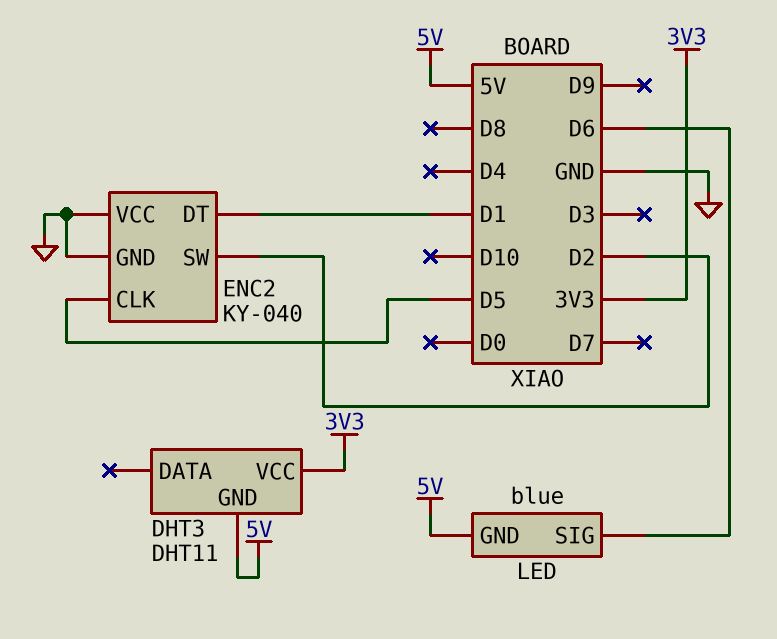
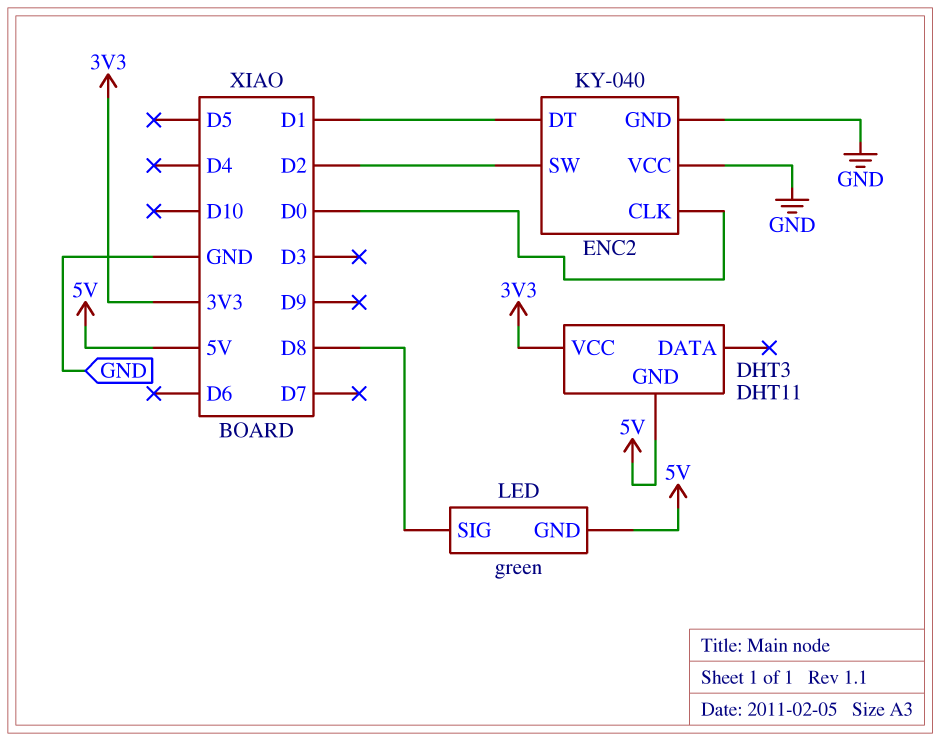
ENC2 pin CLK: D5 -> D0
LED: blue -> green
LED pin SIG: D6 -> D8

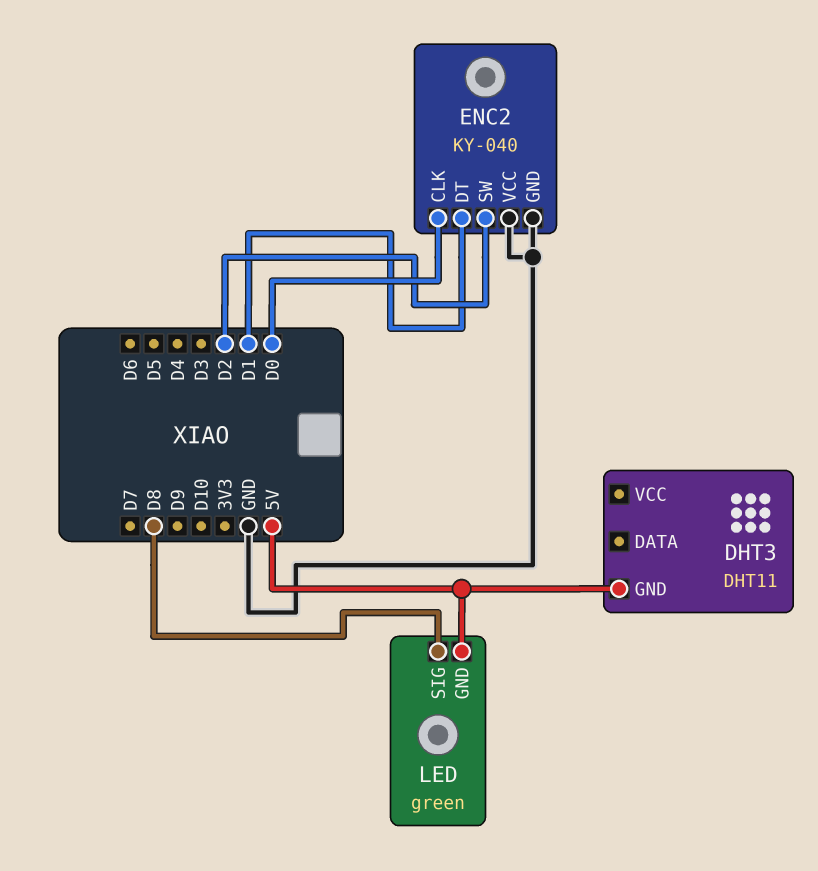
DHT3 pin VCC: 3V3 -> none

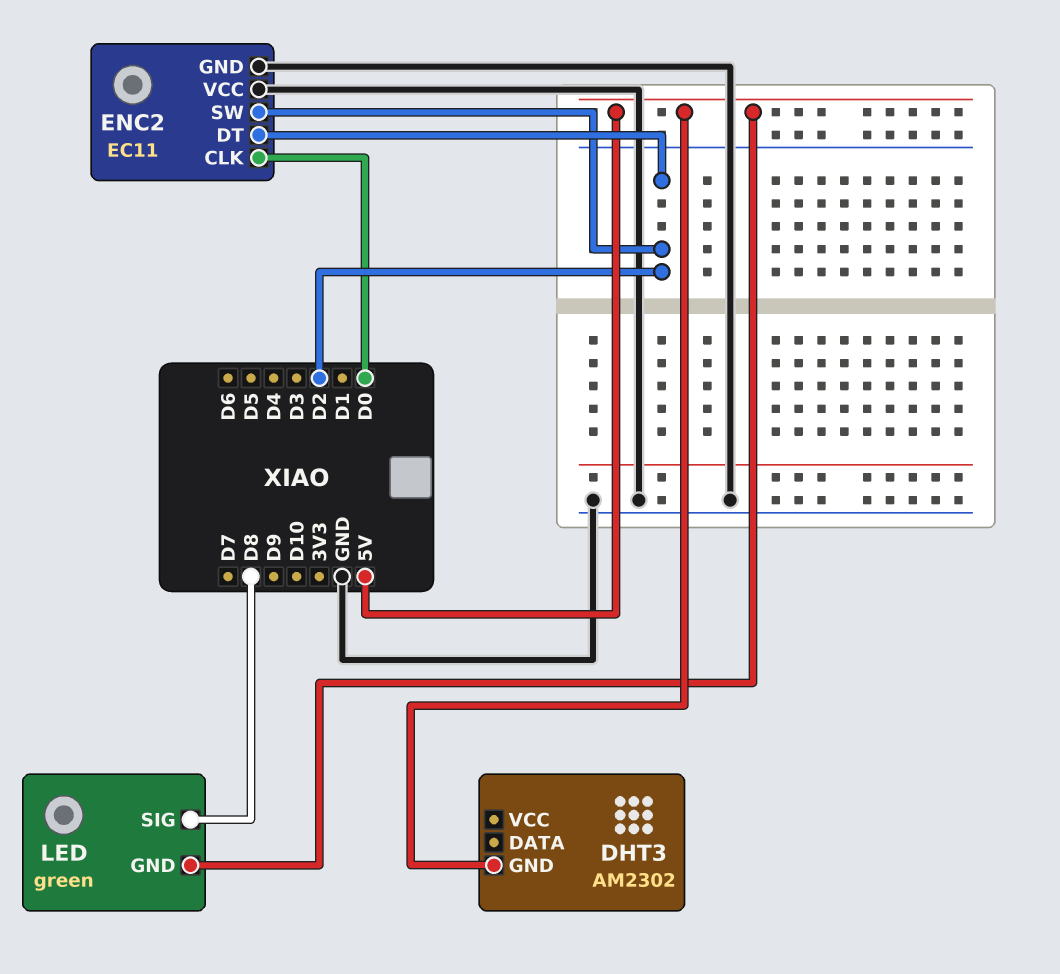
DHT3: DHT11 -> AM2302
ENC2: KY-040 -> EC11
ENC2 pin DT: D1 -> D2

